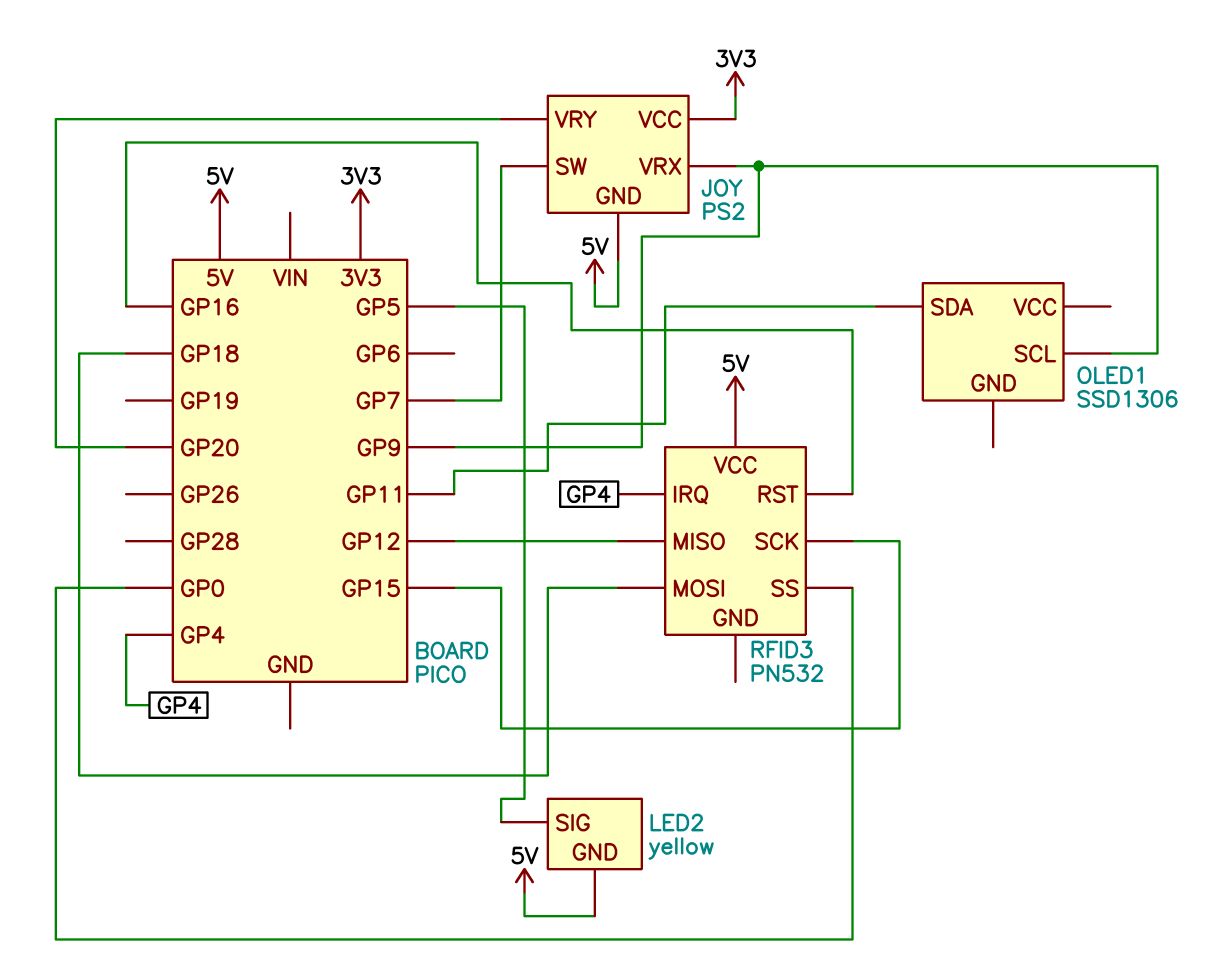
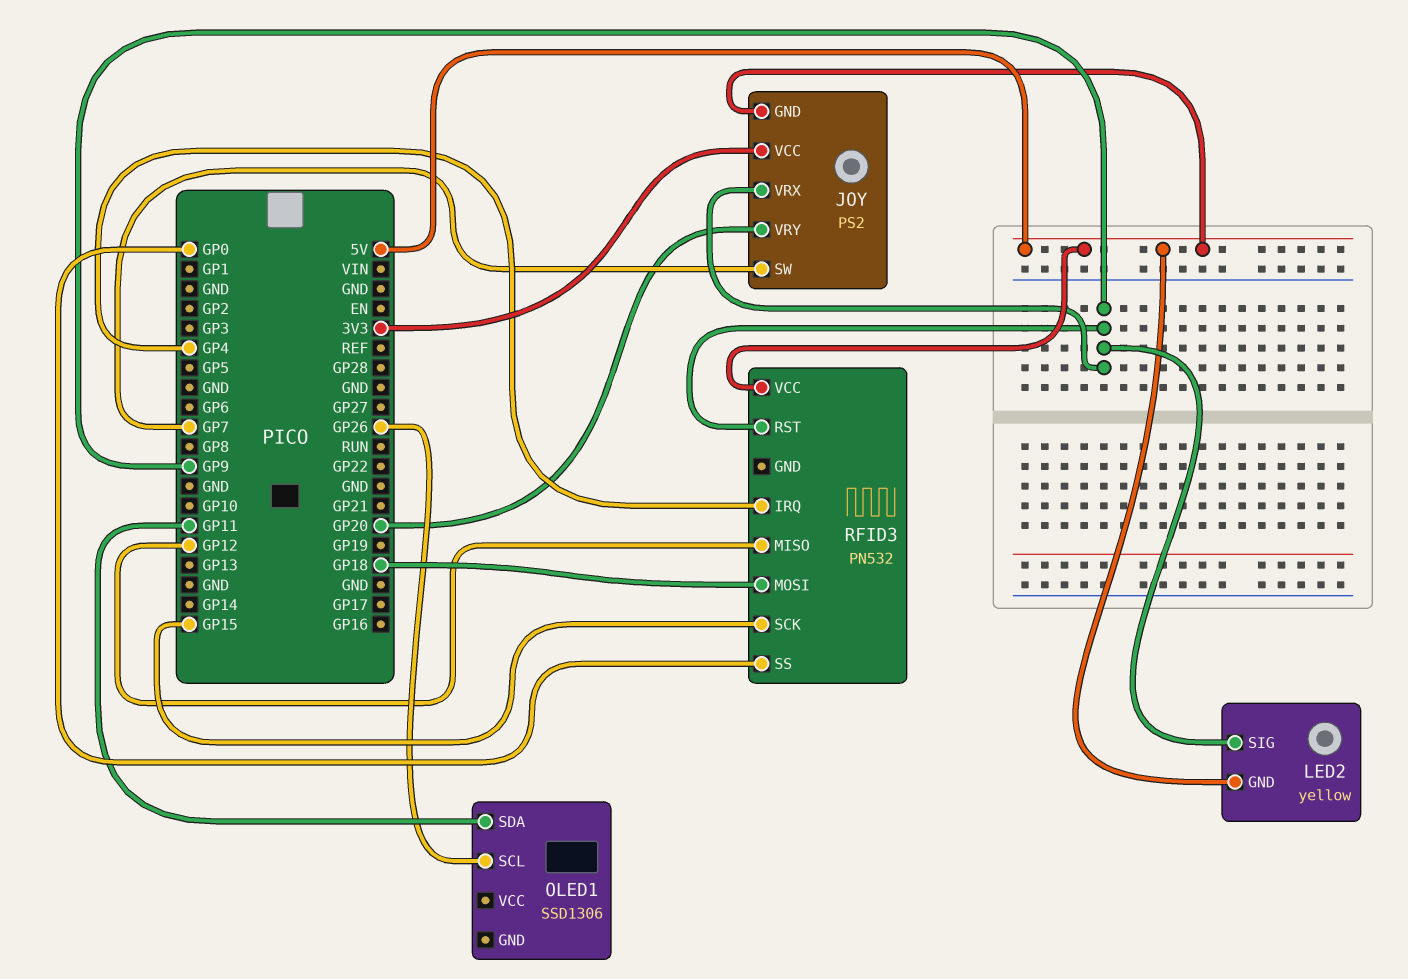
LED2 pin SIG: GP5 -> GP9
OLED1 pin SCL: GP9 -> GP26
RFID3 pin RST: GP16 -> GP9

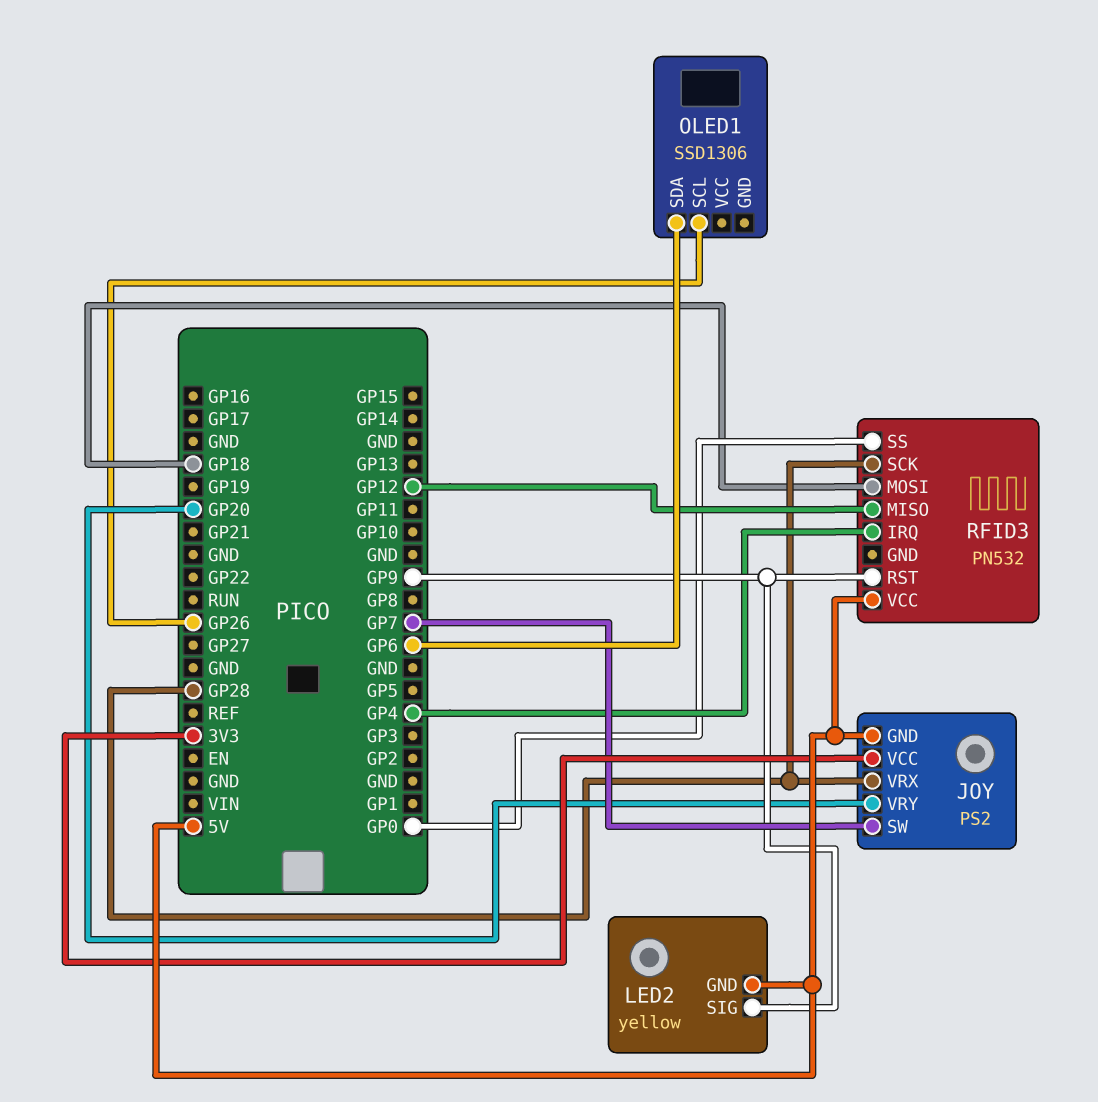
JOY pin VRX: GP9 -> GP28
OLED1 pin SDA: GP11 -> GP6
RFID3 pin SCK: GP15 -> GP28

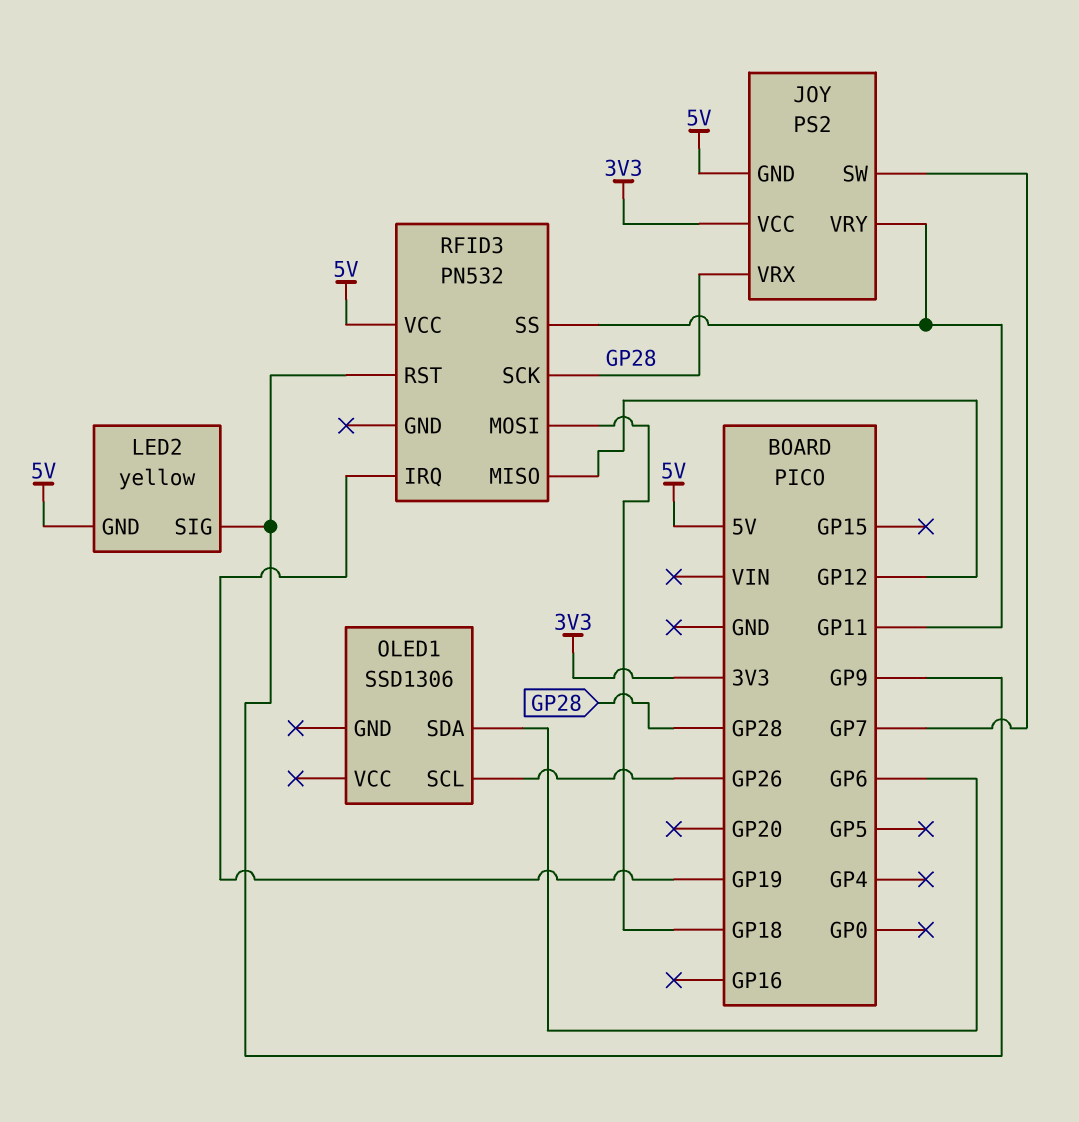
JOY pin VRY: GP20 -> GP11
RFID3 pin IRQ: GP4 -> GP19
RFID3 pin SS: GP0 -> GP11

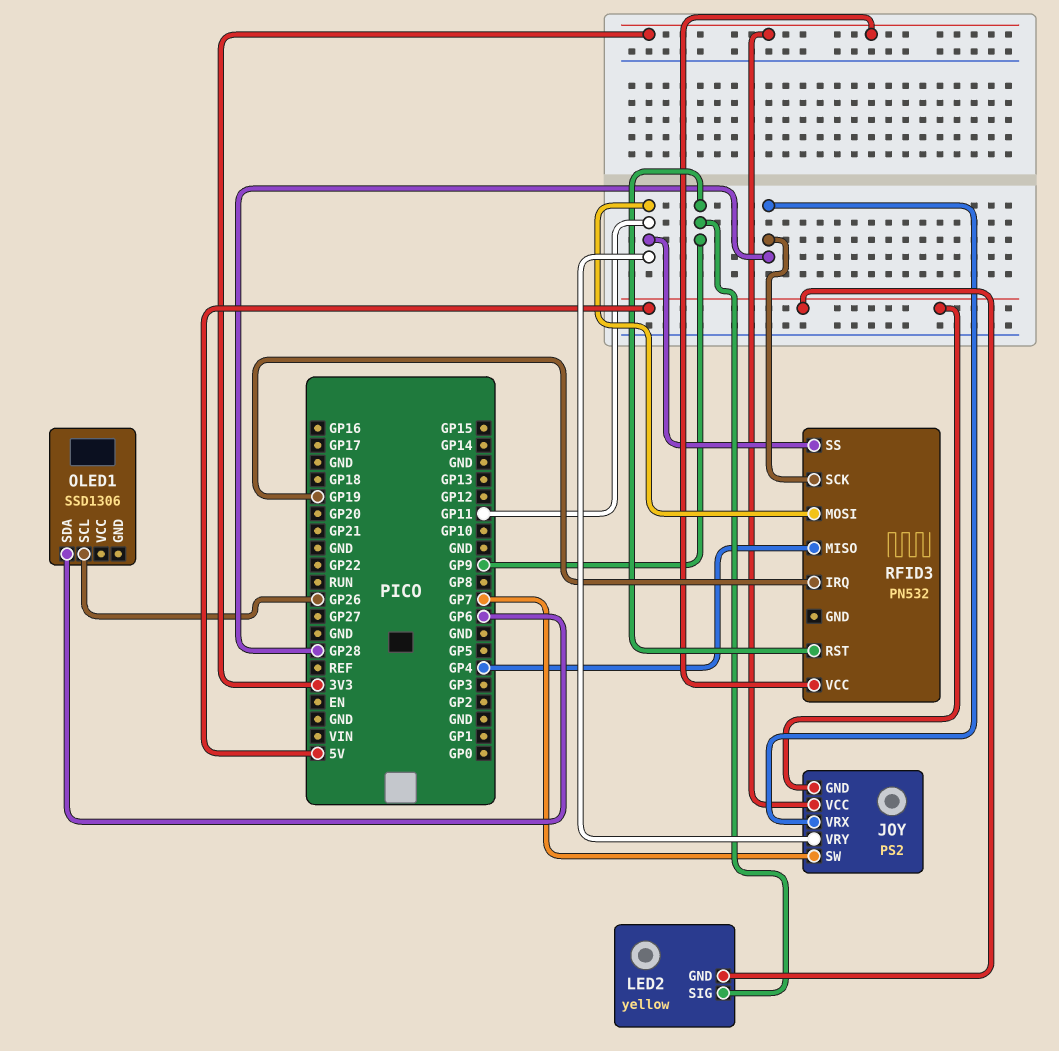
RFID3 pin MISO: GP12 -> GP4
RFID3 pin MOSI: GP18 -> GP11
RFID3 pin VCC: 5V -> 3V3

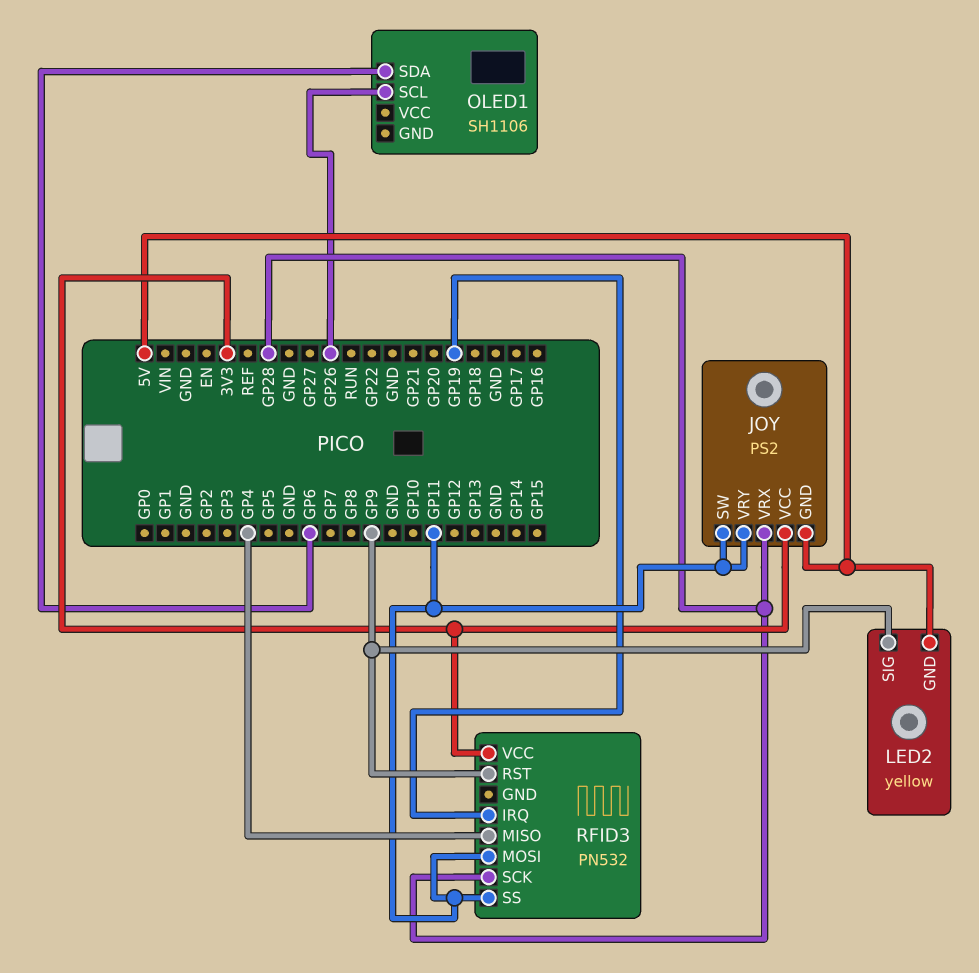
JOY pin SW: GP7 -> GP11
OLED1: SSD1306 -> SH1106

